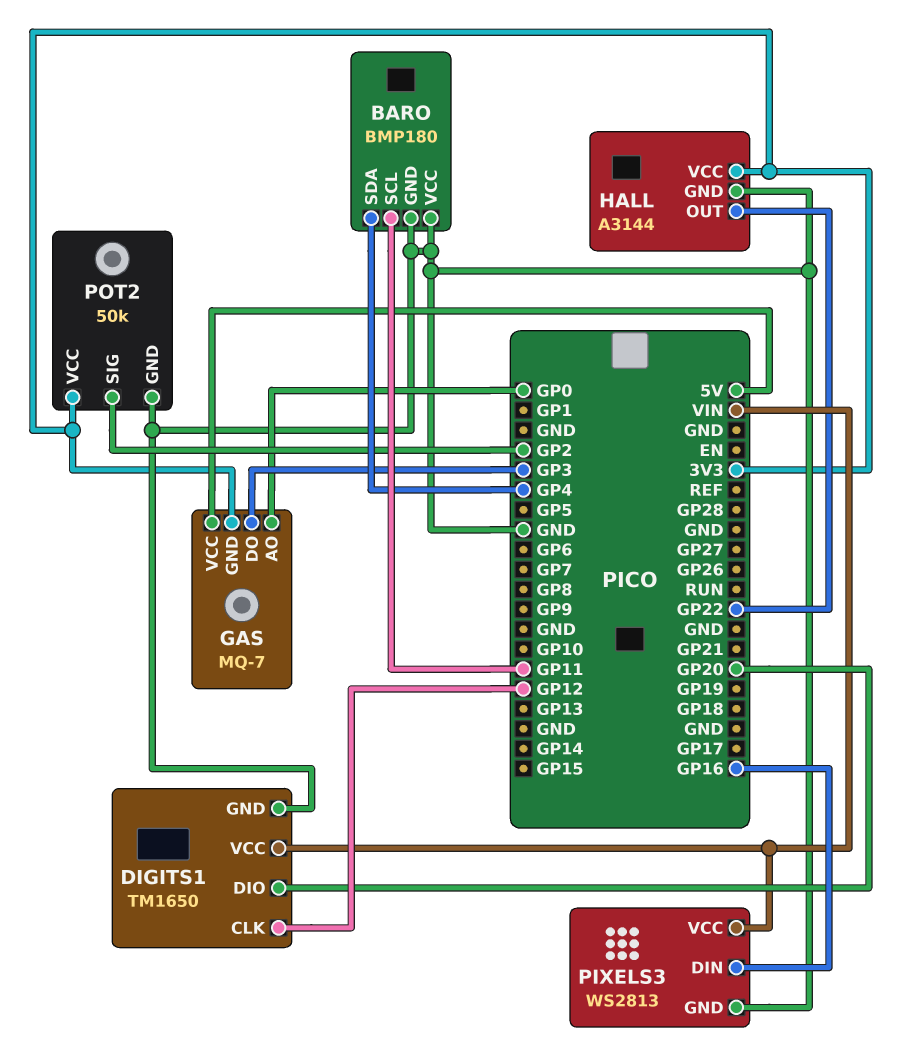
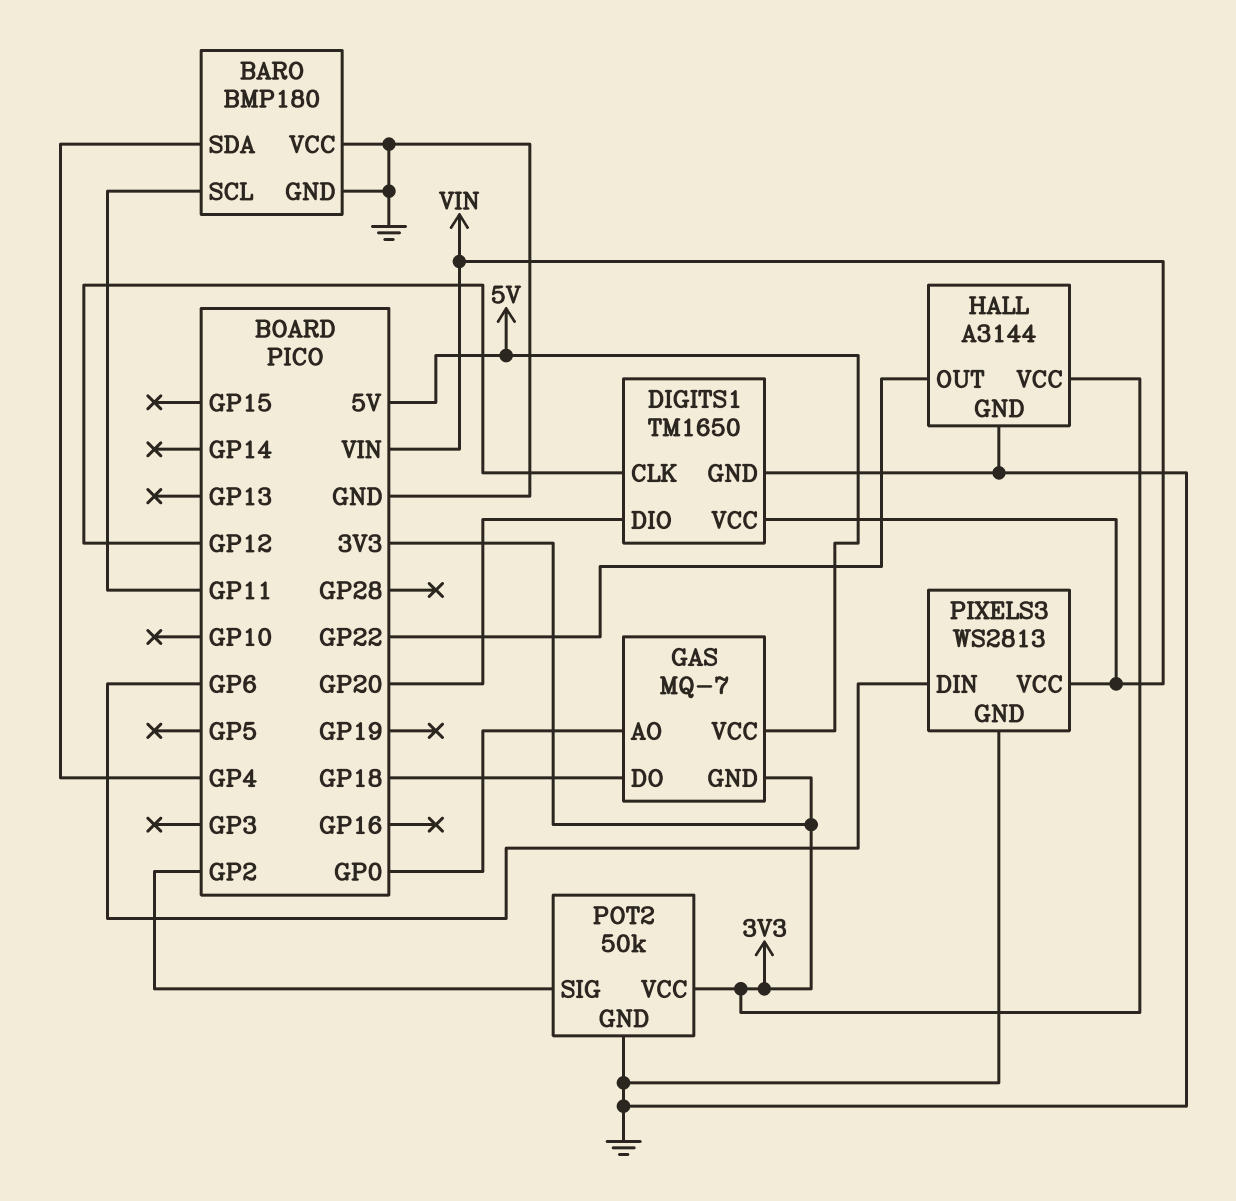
GAS pin DO: GP3 -> GP18
PIXELS3 pin DIN: GP16 -> GP6

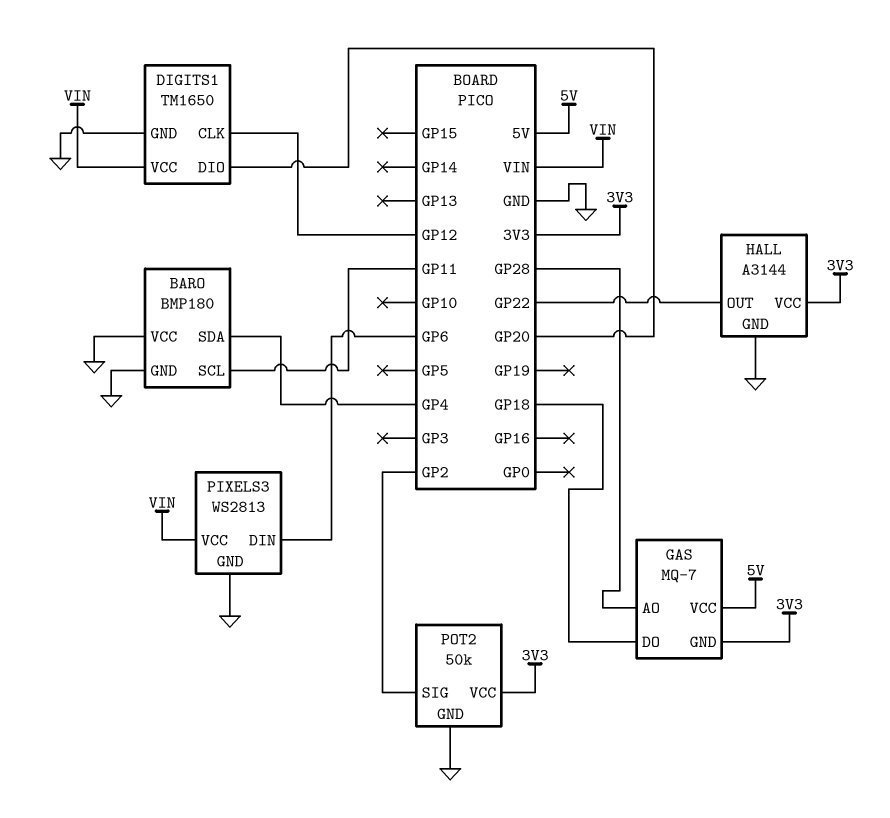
GAS pin AO: GP0 -> GP28

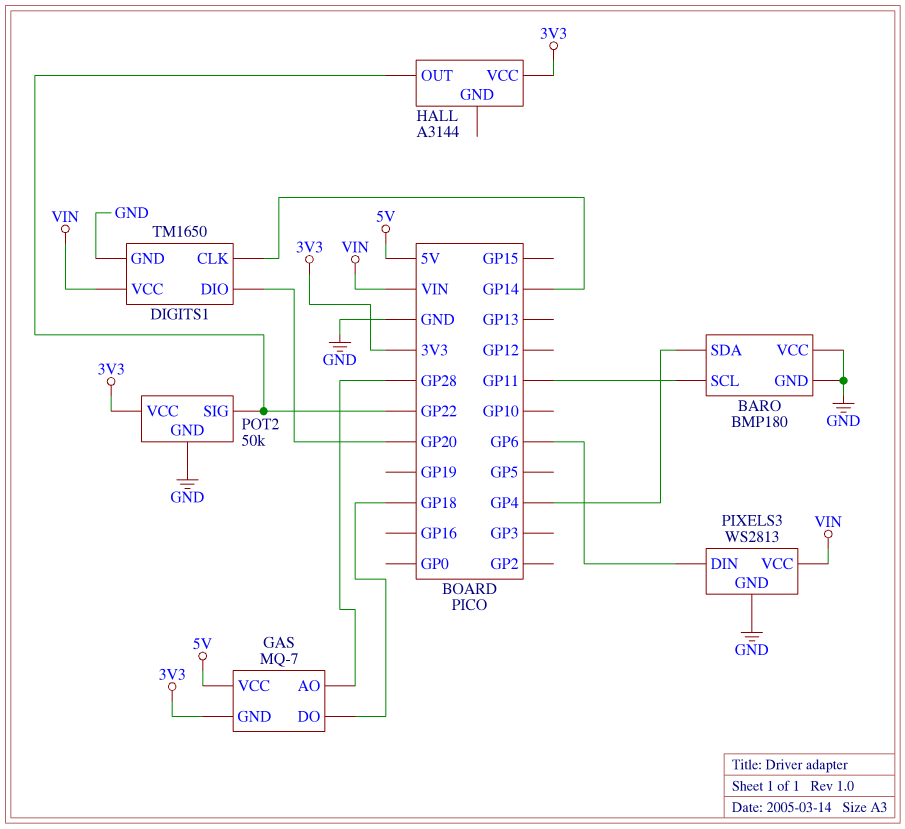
DIGITS1 pin CLK: GP12 -> GP14
HALL pin GND: GND -> none
POT2 pin SIG: GP2 -> GP22

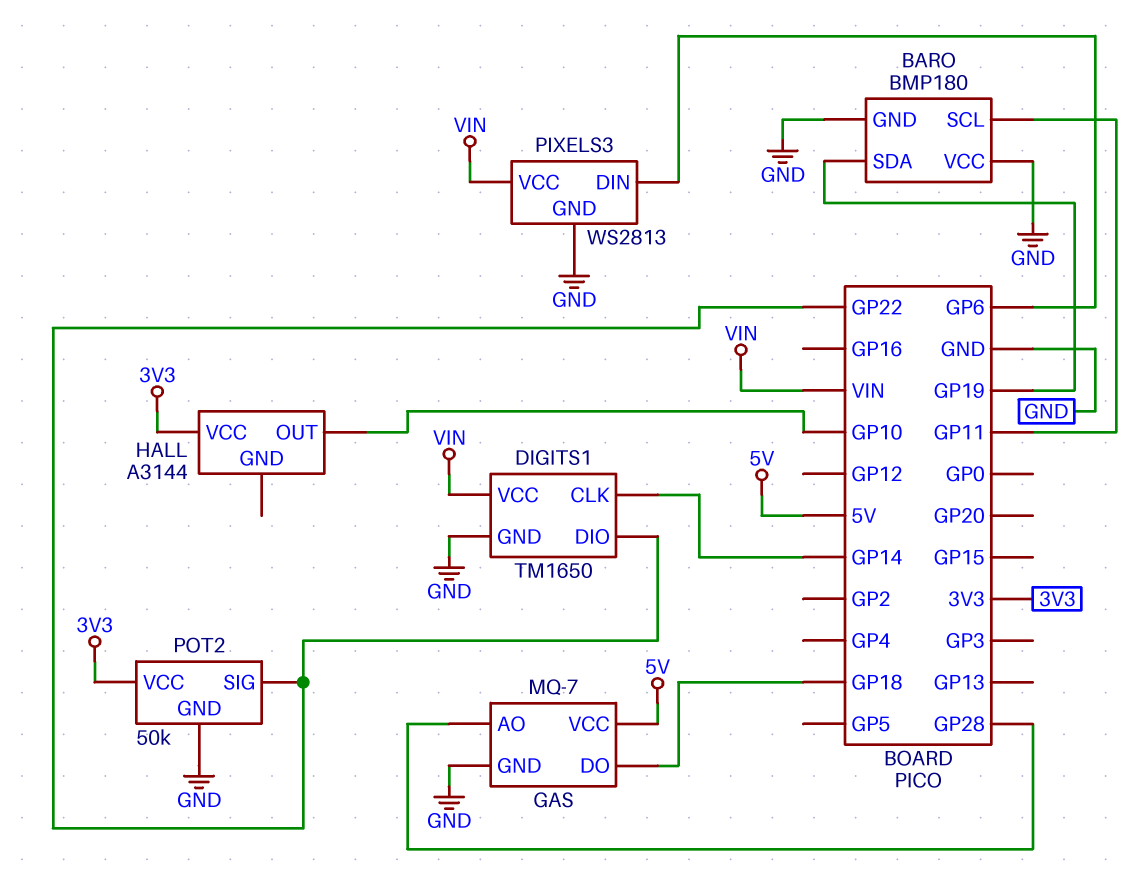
BARO pin SDA: GP4 -> GP19
DIGITS1 pin DIO: GP20 -> GP22
GAS pin GND: 3V3 -> GND
HALL pin OUT: GP22 -> GP10

